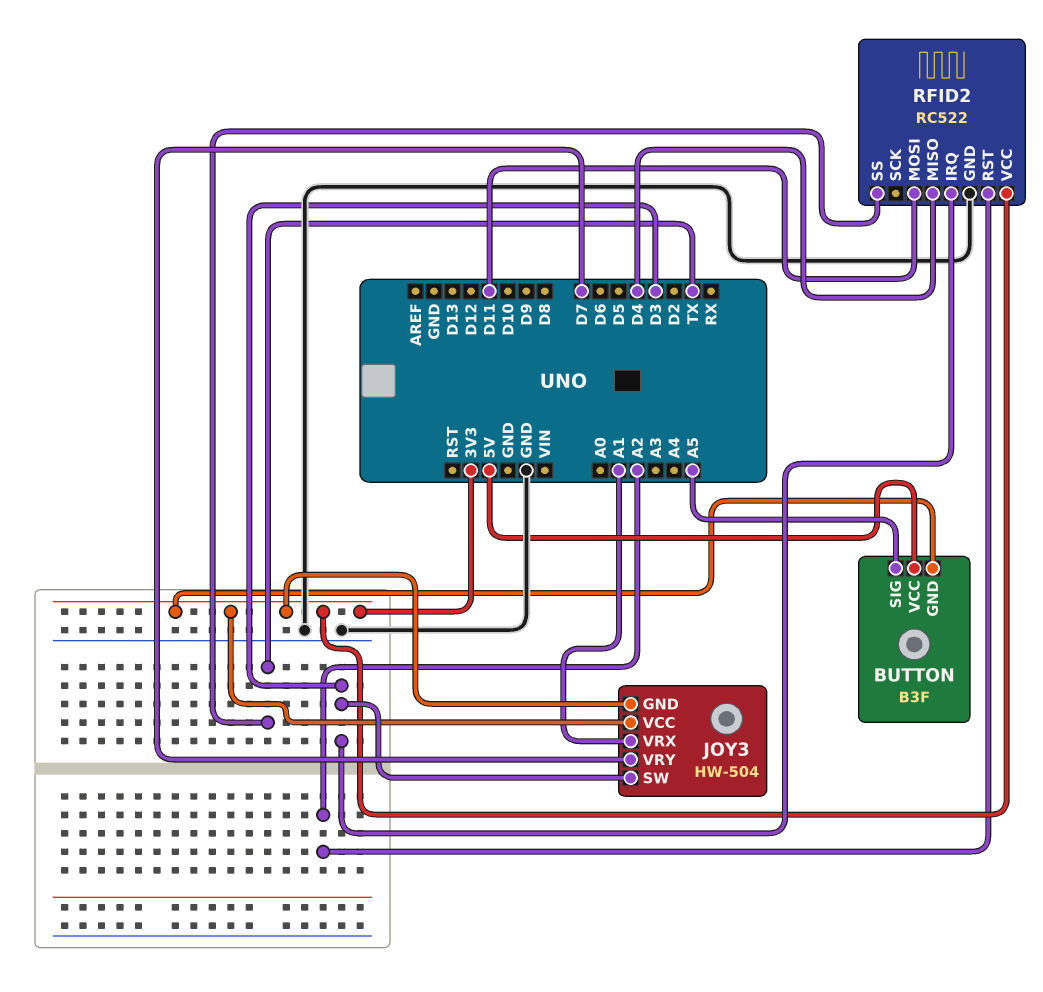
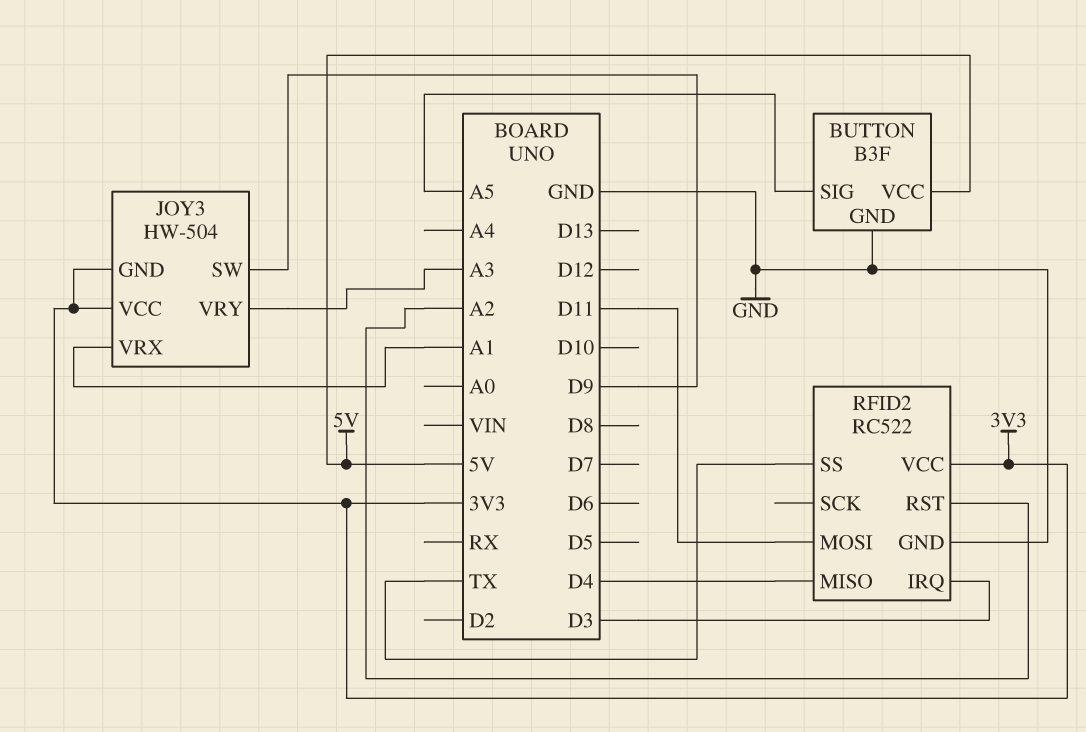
BUTTON pin GND: 3V3 -> GND
JOY3 pin SW: D3 -> D9
JOY3 pin VRY: D7 -> A3

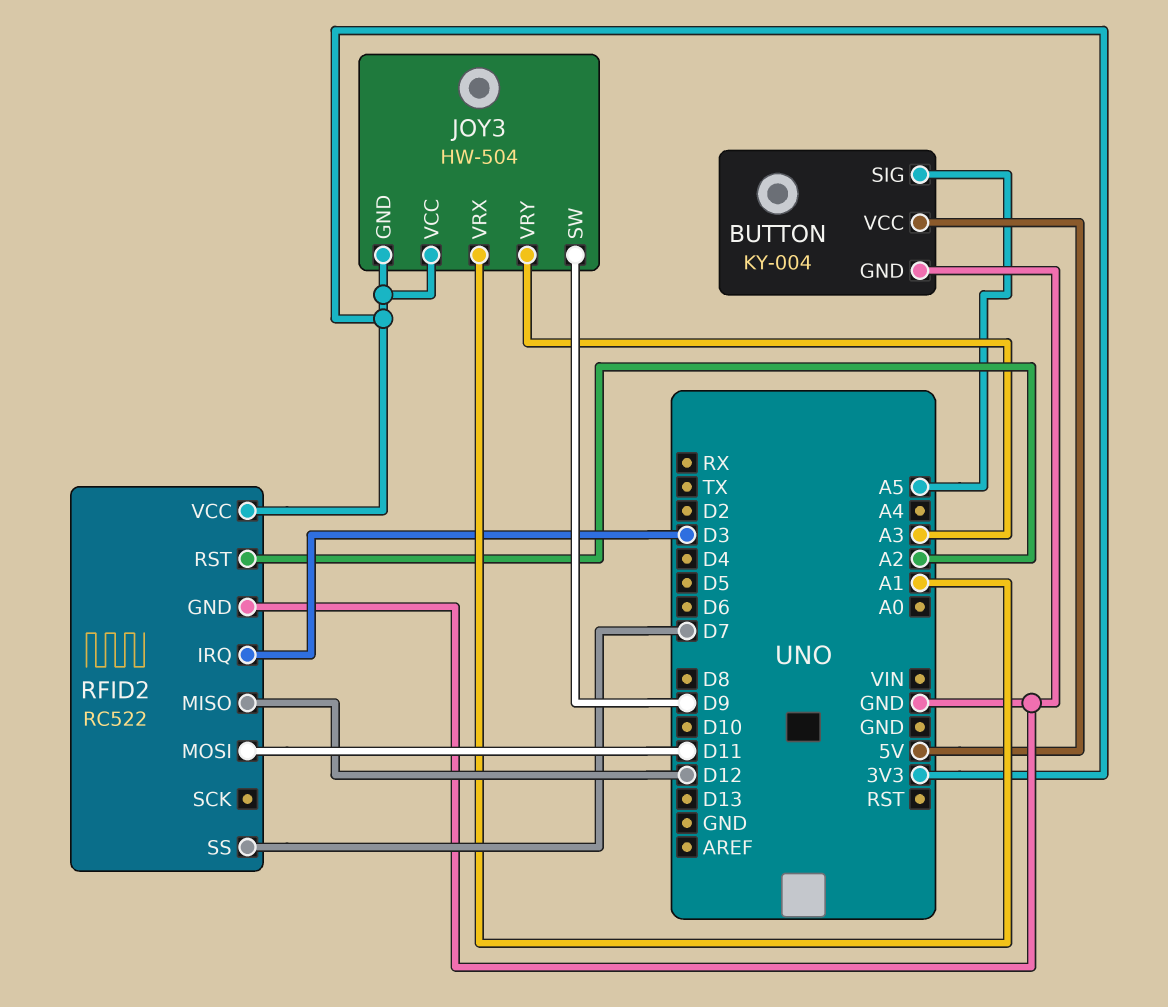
BUTTON: B3F -> KY-004
RFID2 pin MISO: D4 -> D12
RFID2 pin SS: TX -> D7

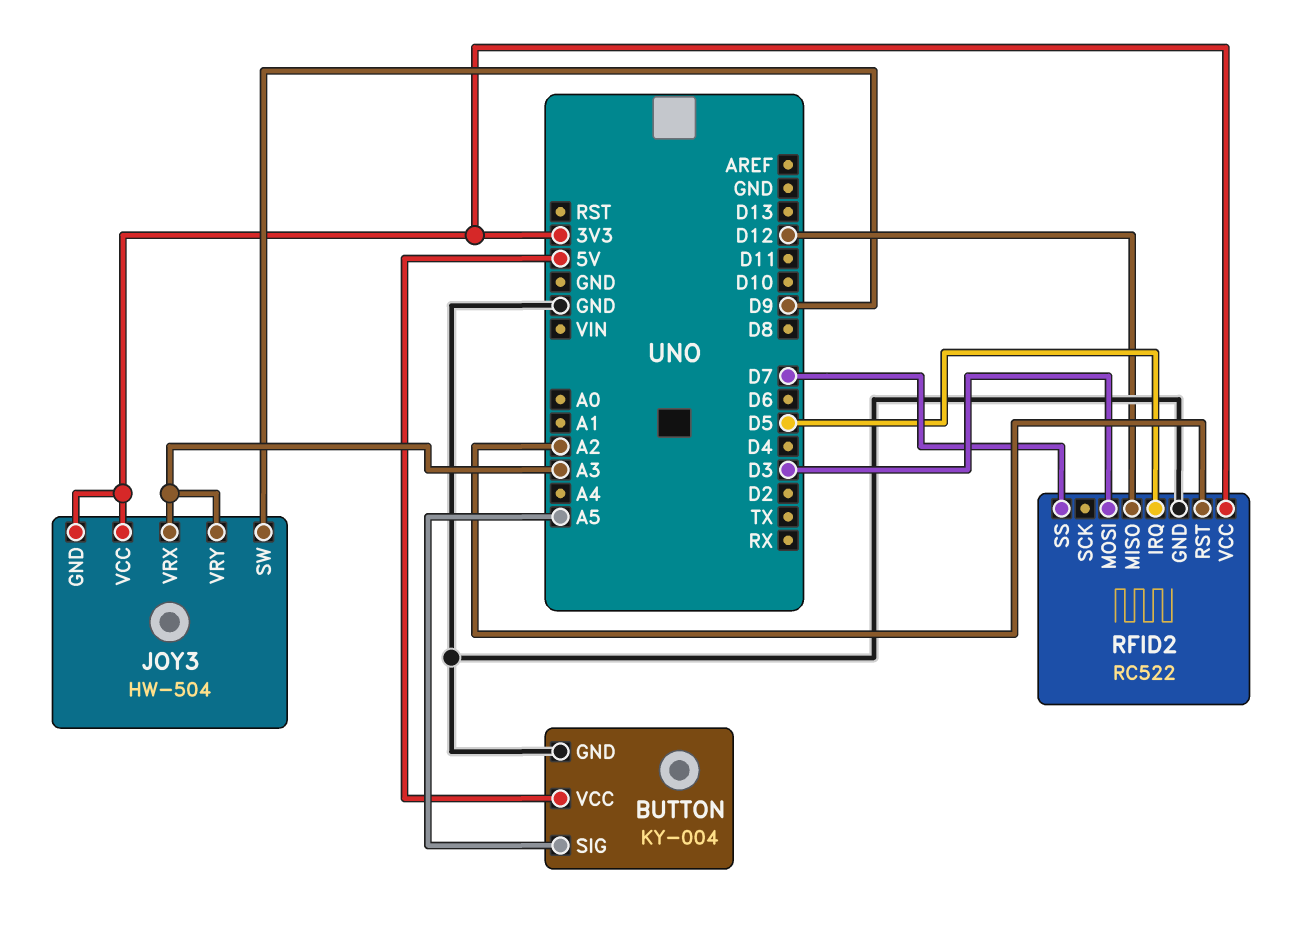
JOY3 pin VRX: A1 -> A3
RFID2 pin IRQ: D3 -> D5
RFID2 pin MOSI: D11 -> D3

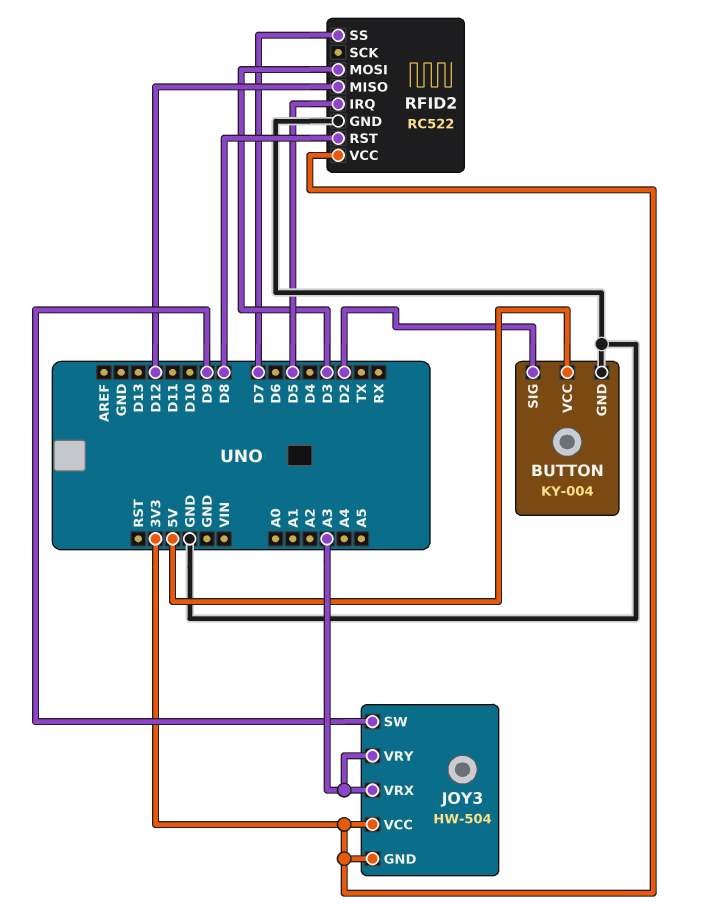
BUTTON pin SIG: A5 -> D2
RFID2 pin RST: A2 -> D8

